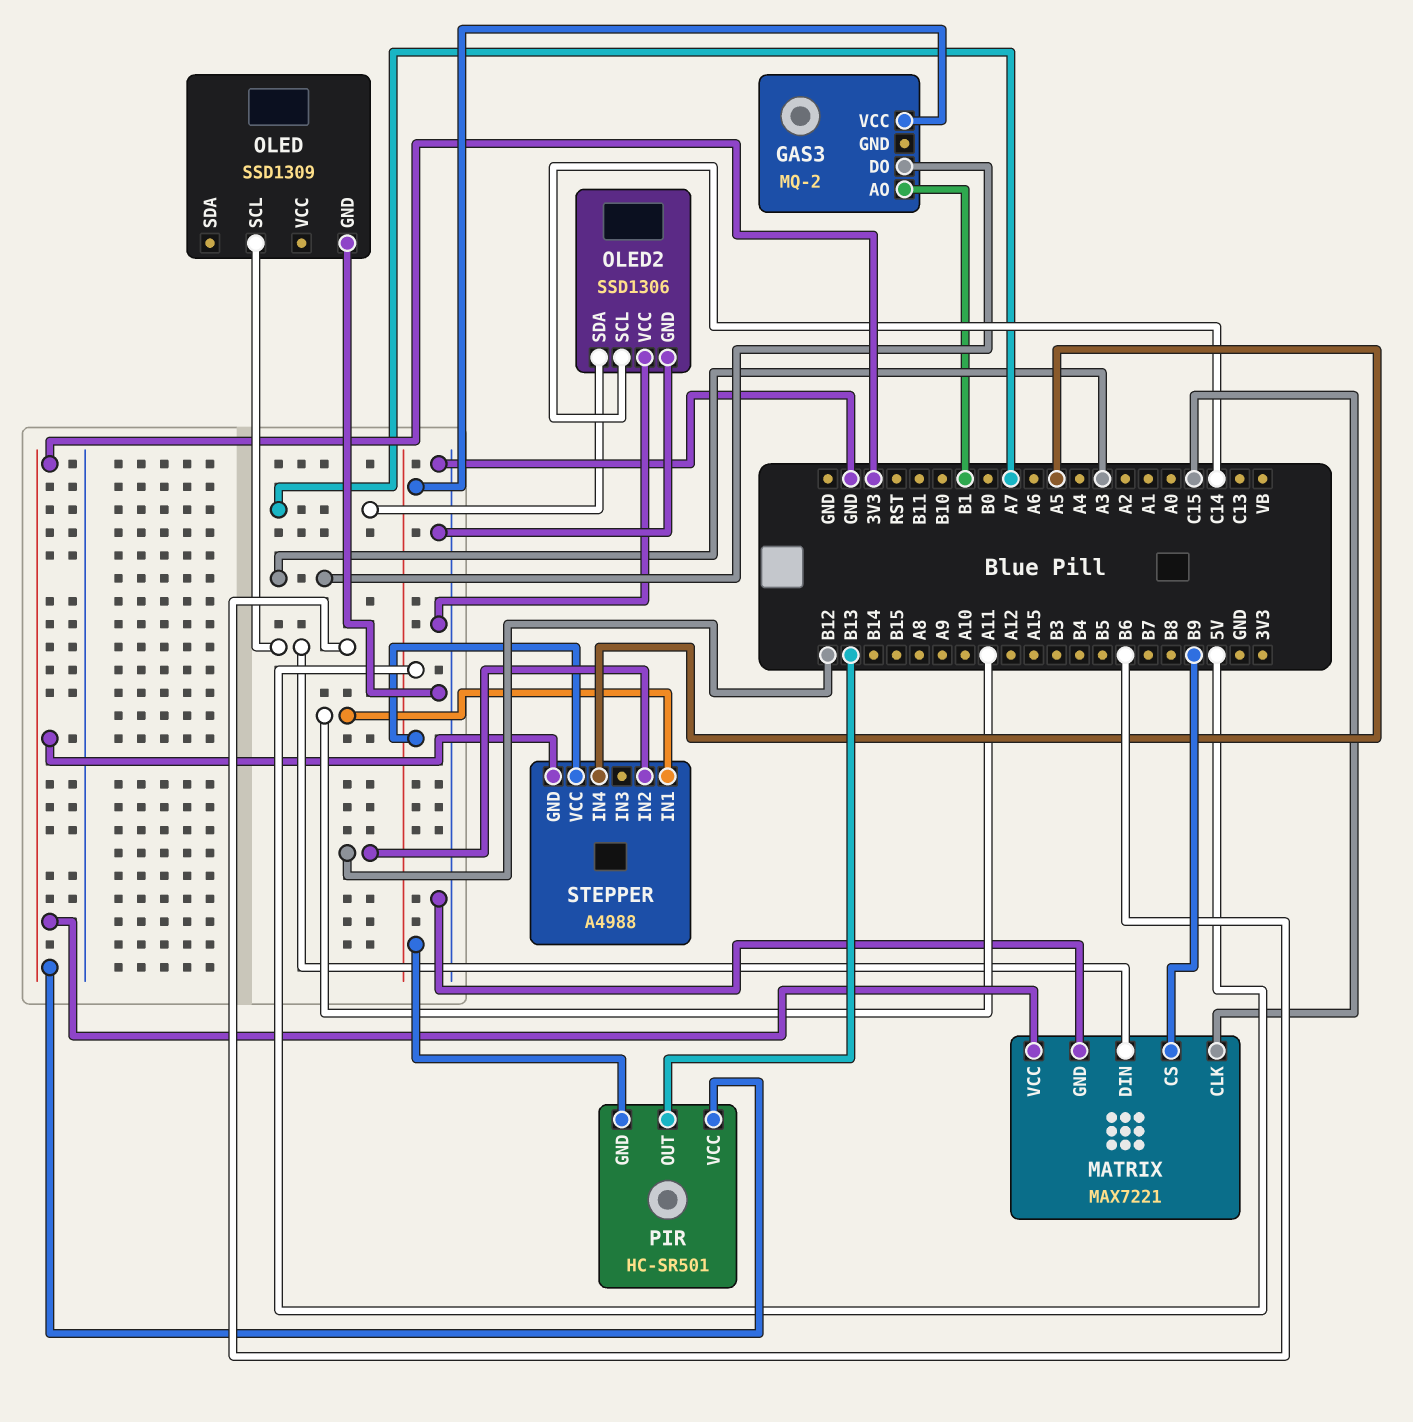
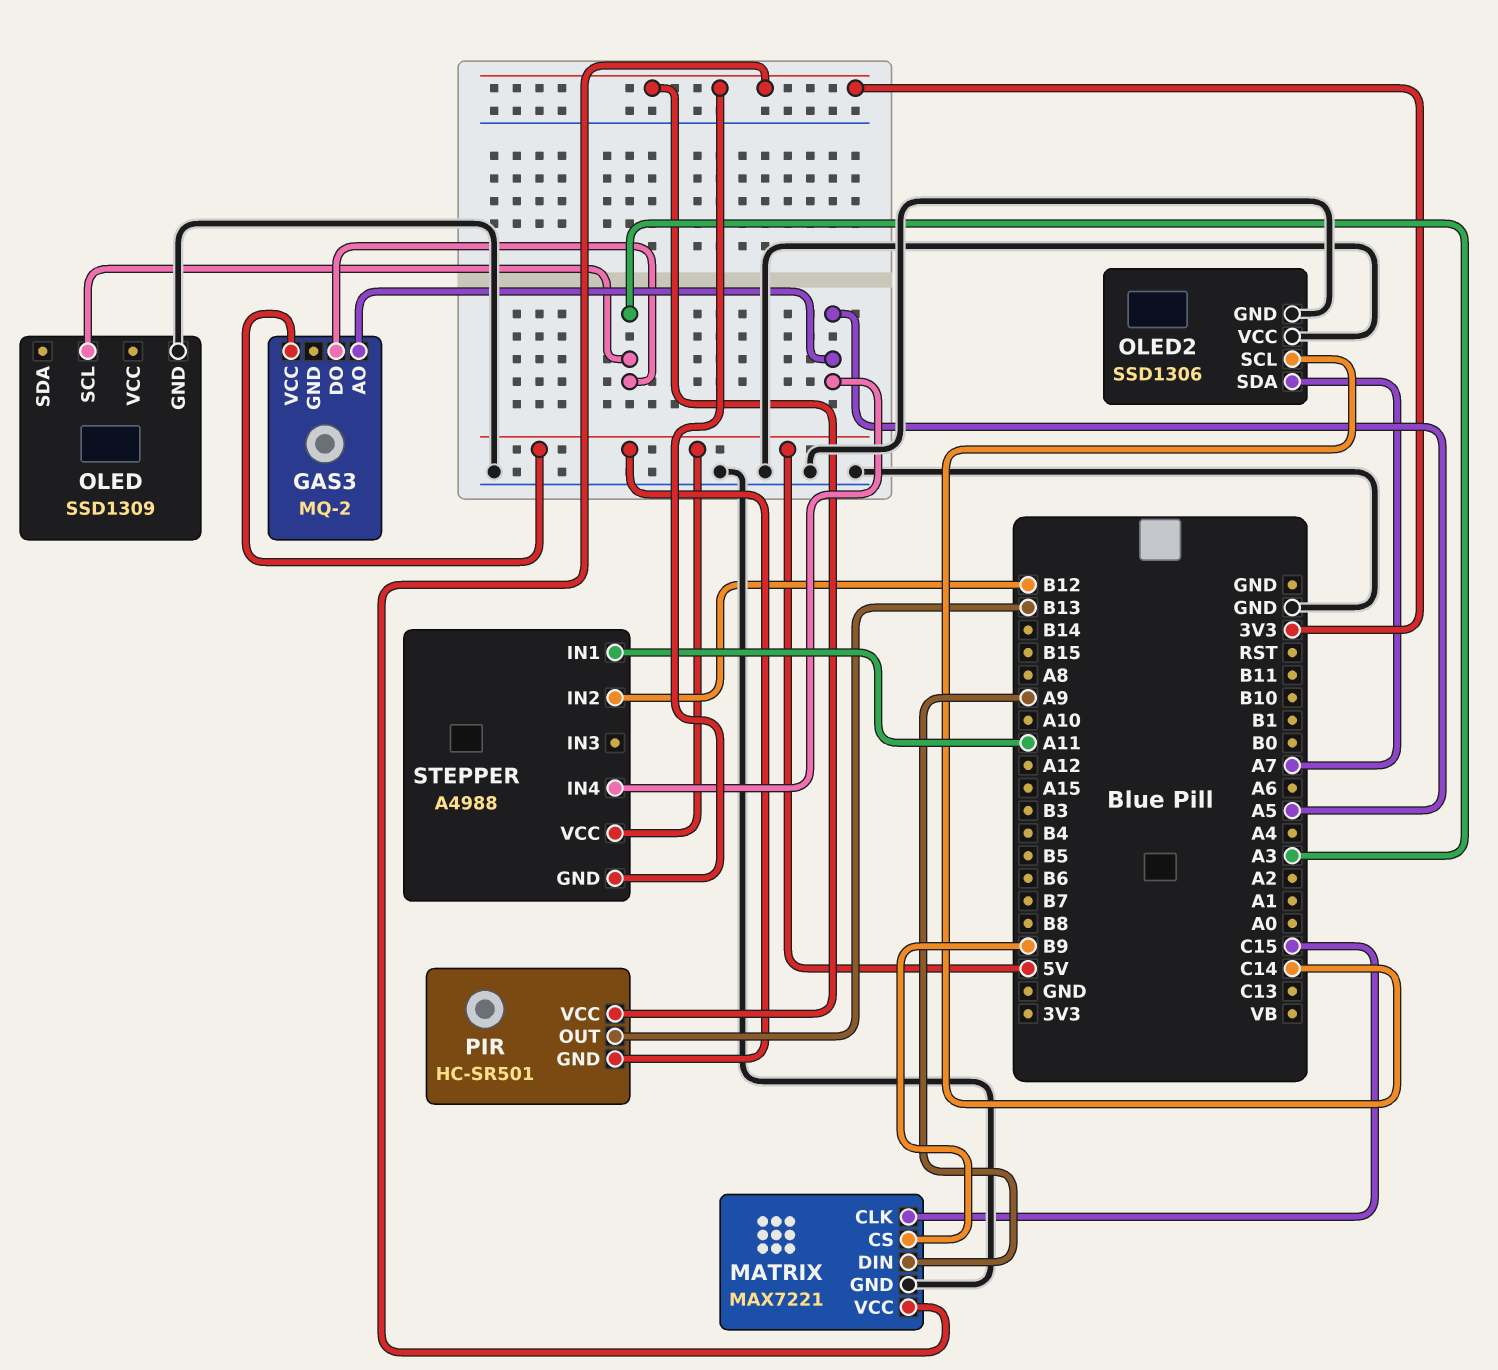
GAS3 pin AO: B1 -> A5
MATRIX pin DIN: B6 -> A9
OLED pin SCL: B6 -> A3

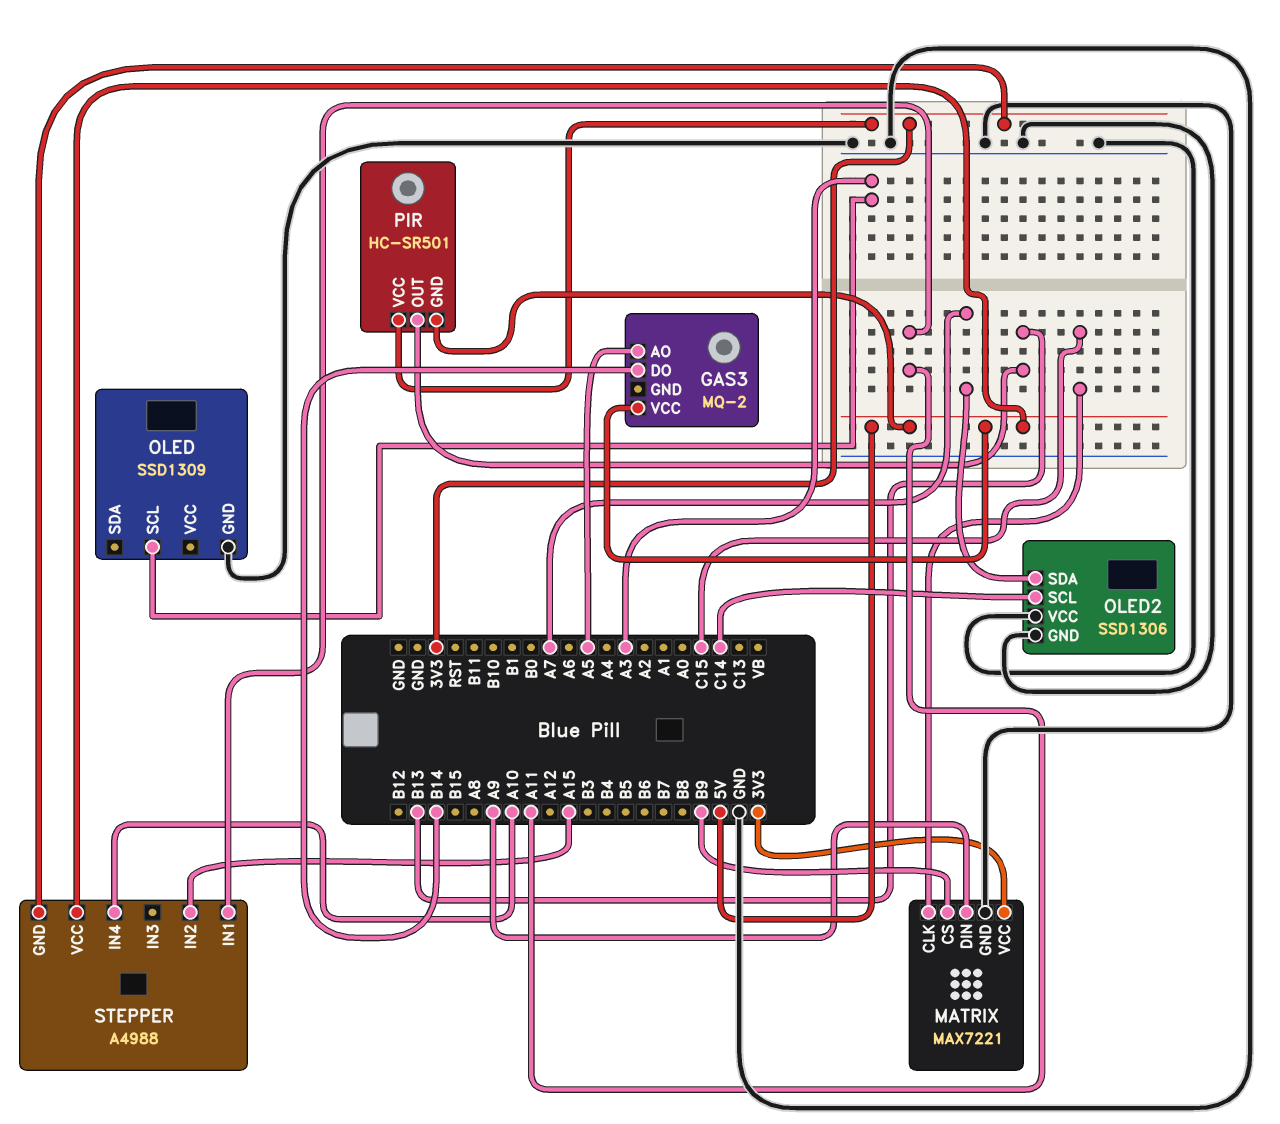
GAS3 pin DO: A3 -> B14
STEPPER pin IN2: B12 -> A15
STEPPER pin IN4: A5 -> A10

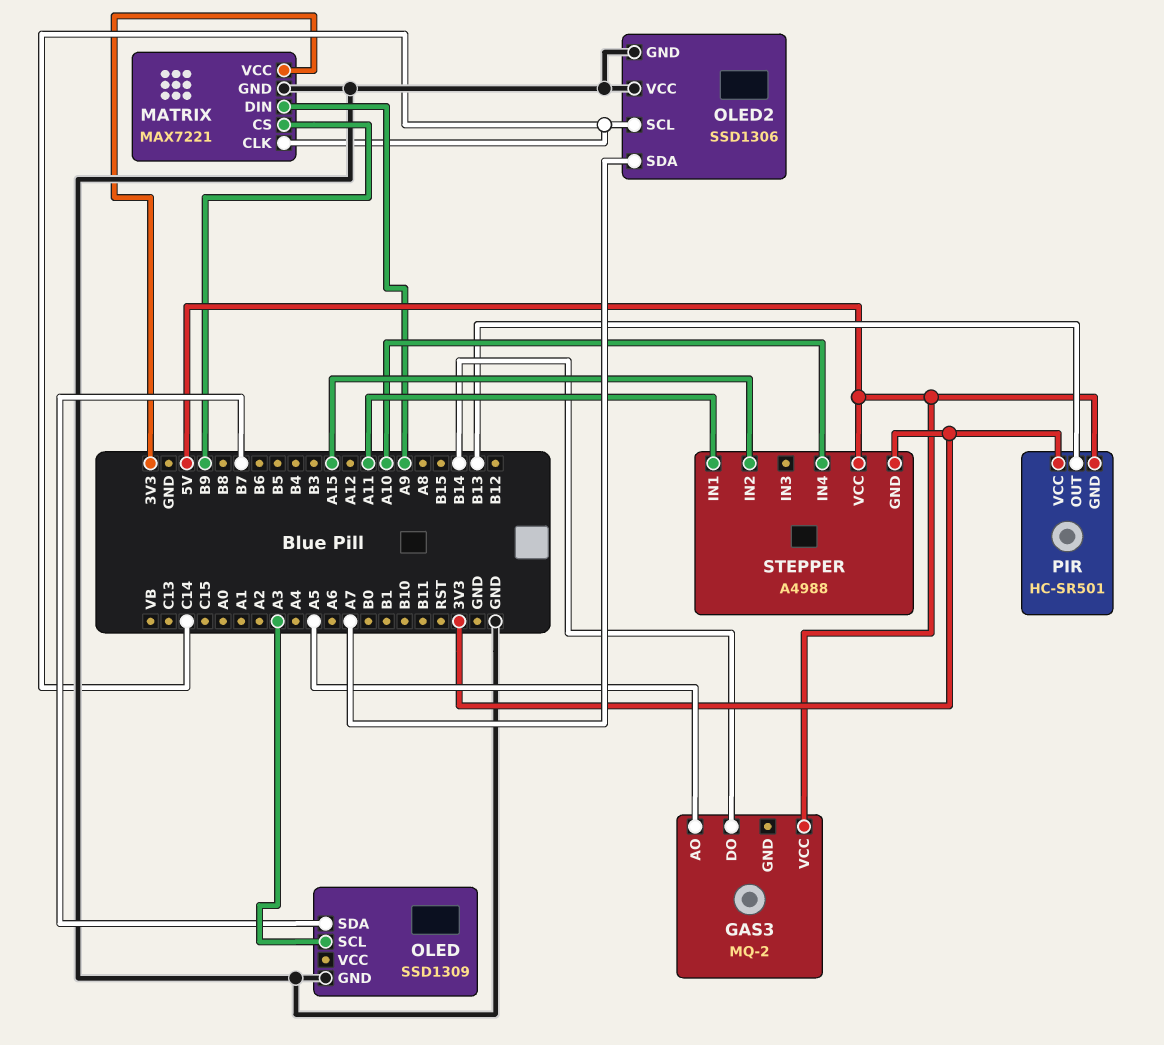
MATRIX pin CLK: C15 -> C14
OLED pin SDA: none -> B7

